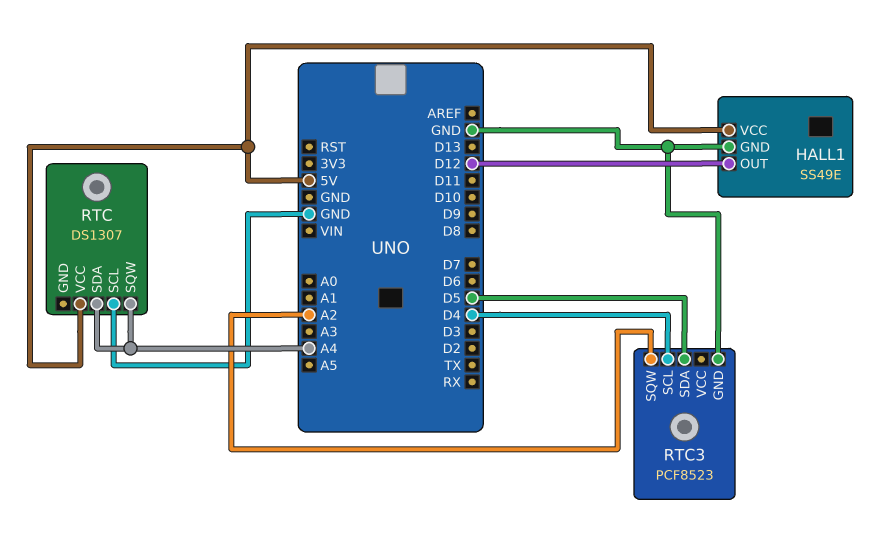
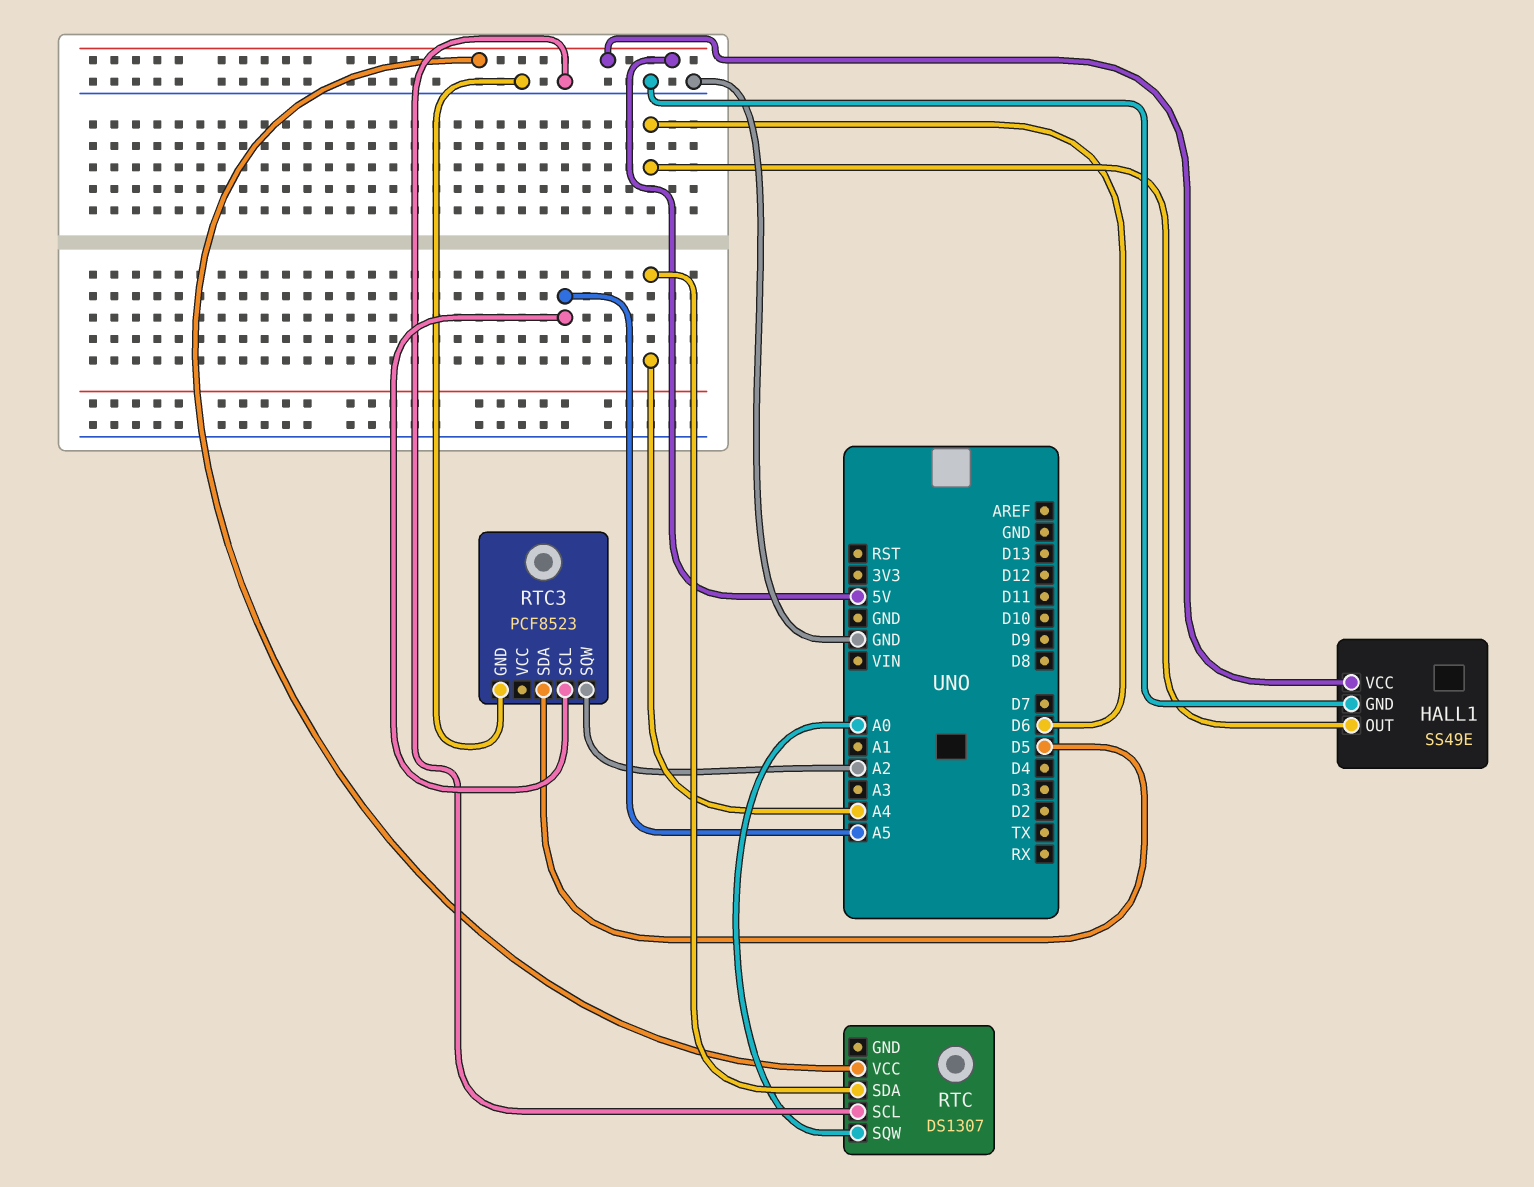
HALL1 pin OUT: D12 -> D6
RTC pin SQW: A4 -> A0
RTC3 pin SCL: D4 -> A5

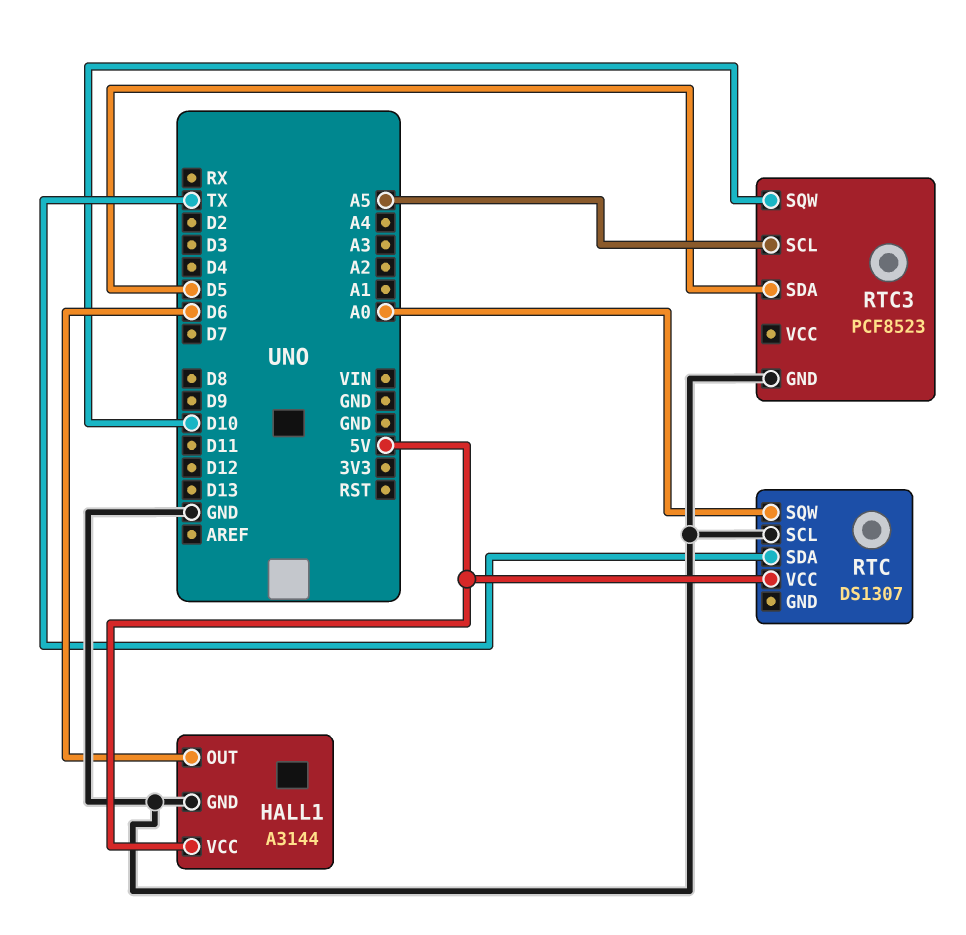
HALL1: SS49E -> A3144
RTC pin SDA: A4 -> TX
RTC3 pin SQW: A2 -> D10

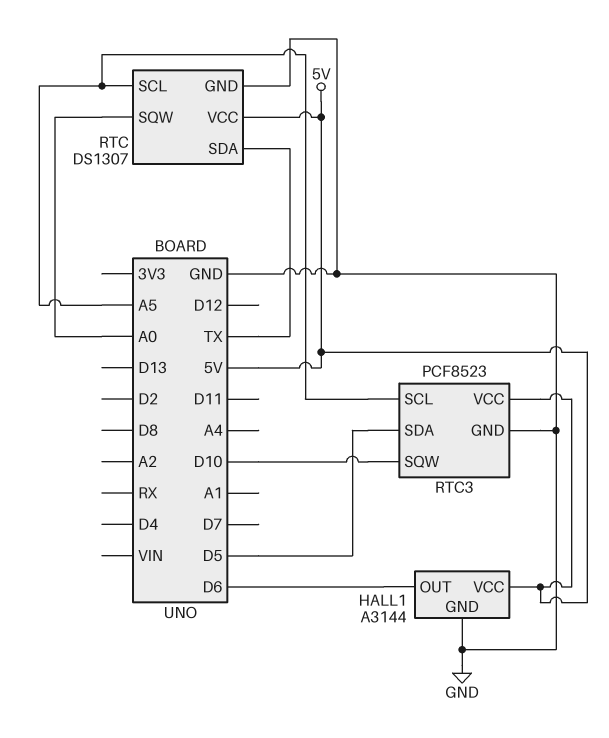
RTC pin GND: none -> GND
RTC pin SCL: GND -> A5
RTC3 pin VCC: none -> 5V

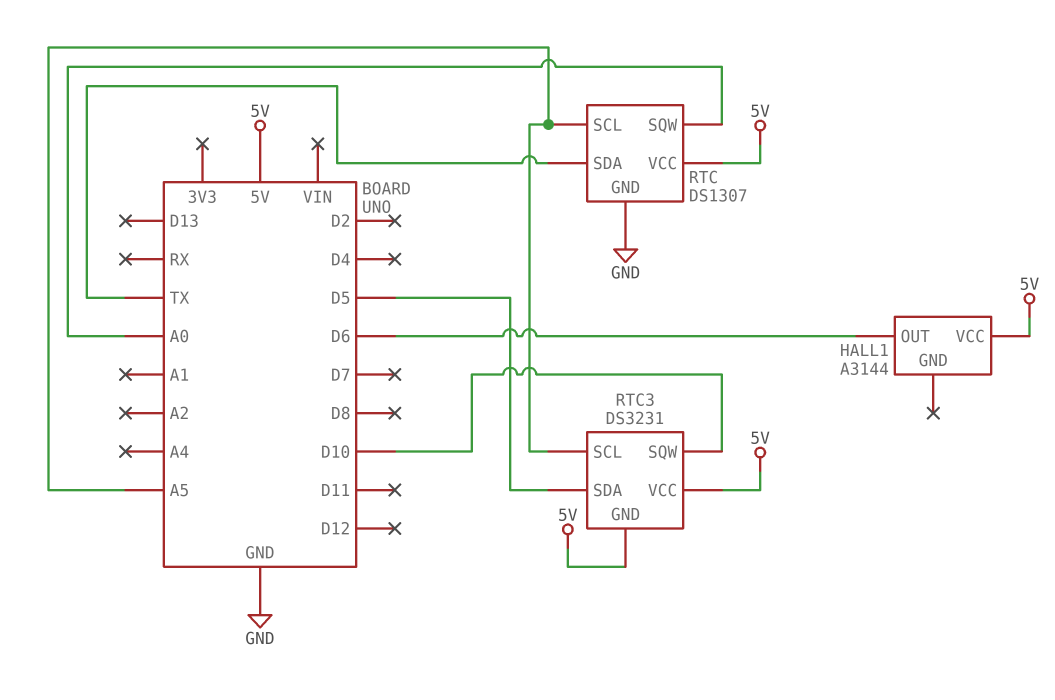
HALL1 pin GND: GND -> none
RTC3: PCF8523 -> DS3231
RTC3 pin GND: GND -> 5V

